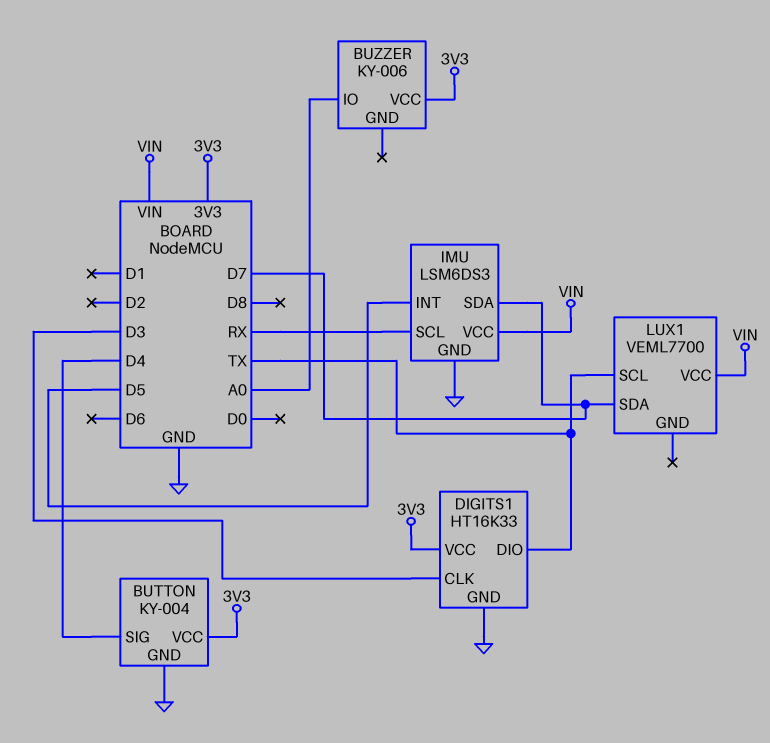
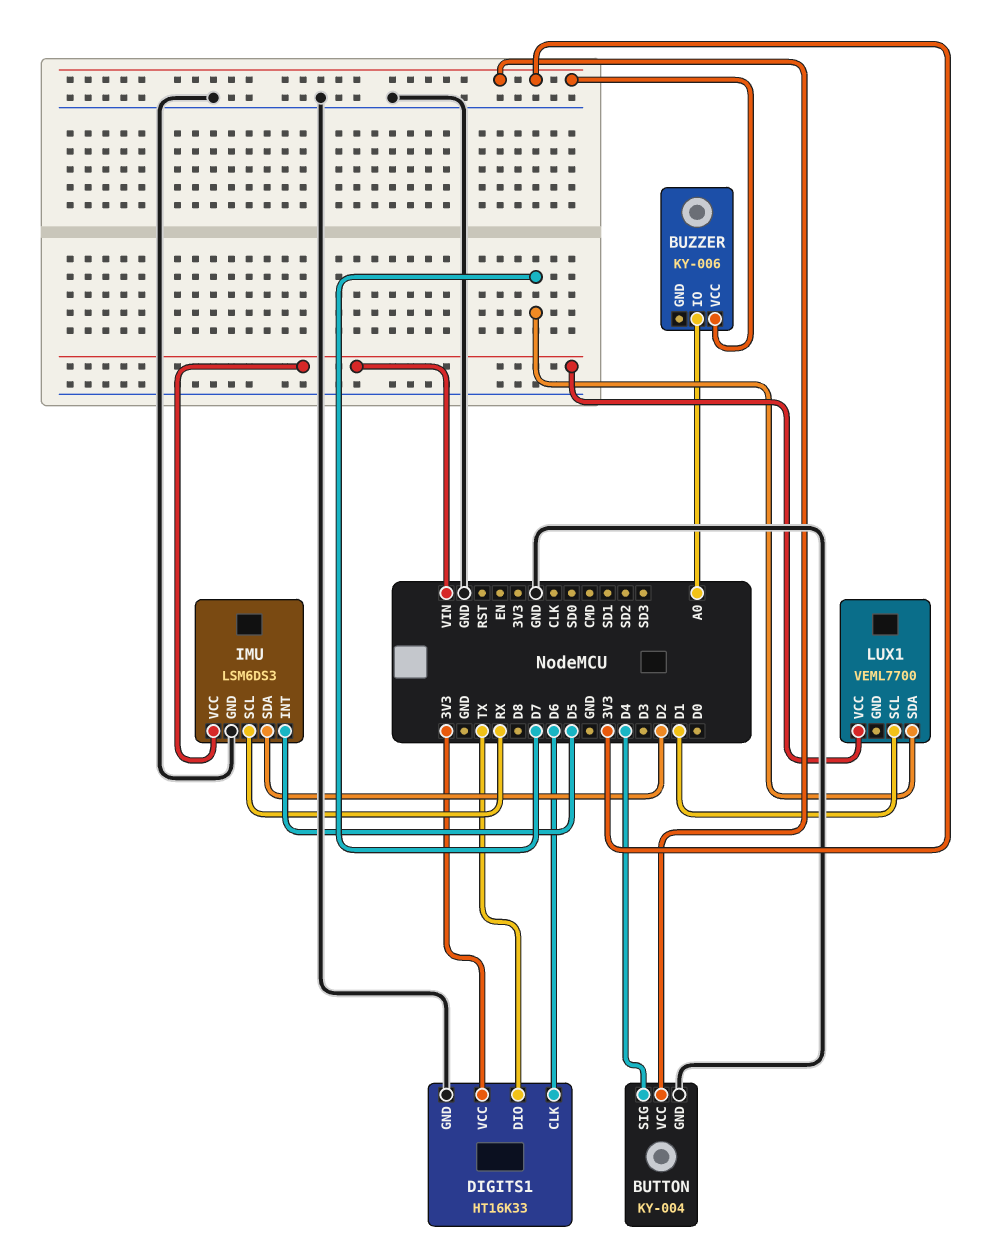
DIGITS1 pin CLK: D3 -> D6
IMU pin SDA: D7 -> D2
LUX1 pin SCL: TX -> D1

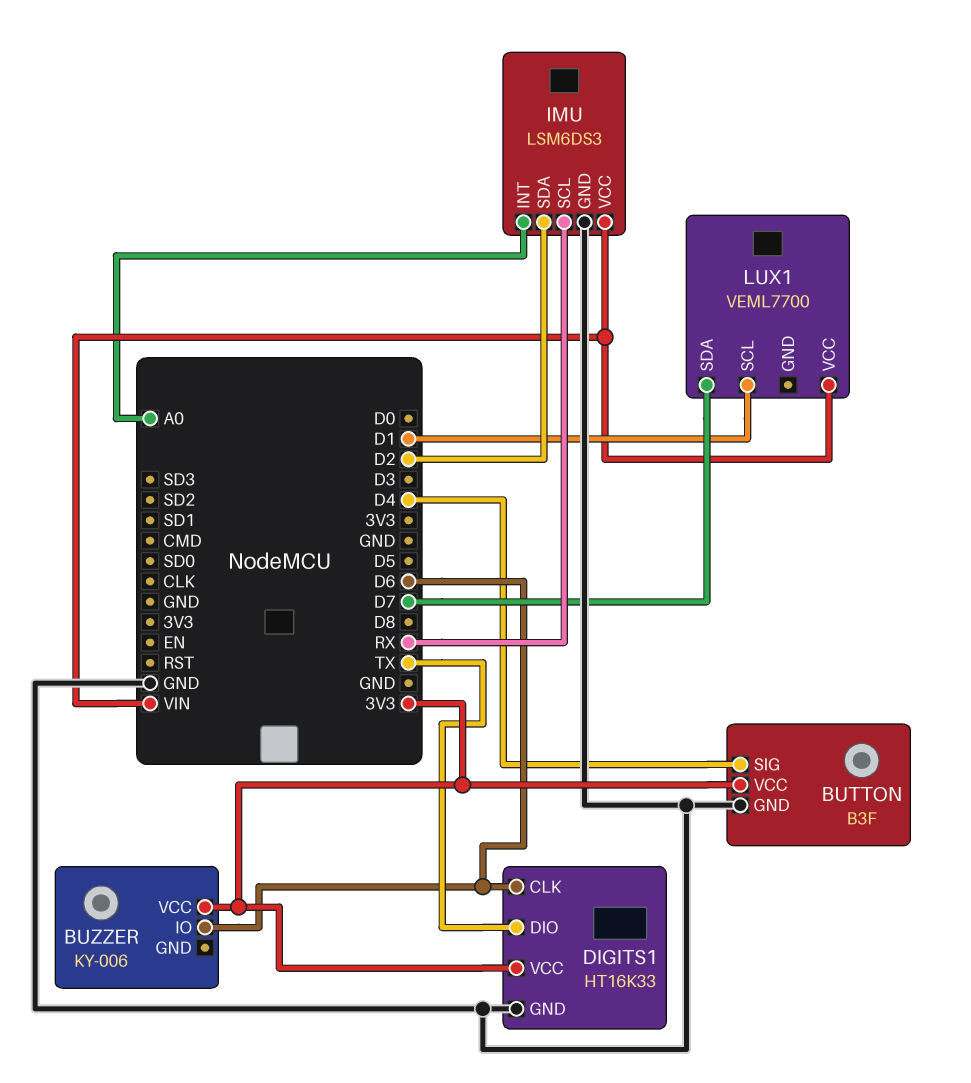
BUTTON: KY-004 -> B3F
BUZZER pin IO: A0 -> D6
IMU pin INT: D5 -> A0

